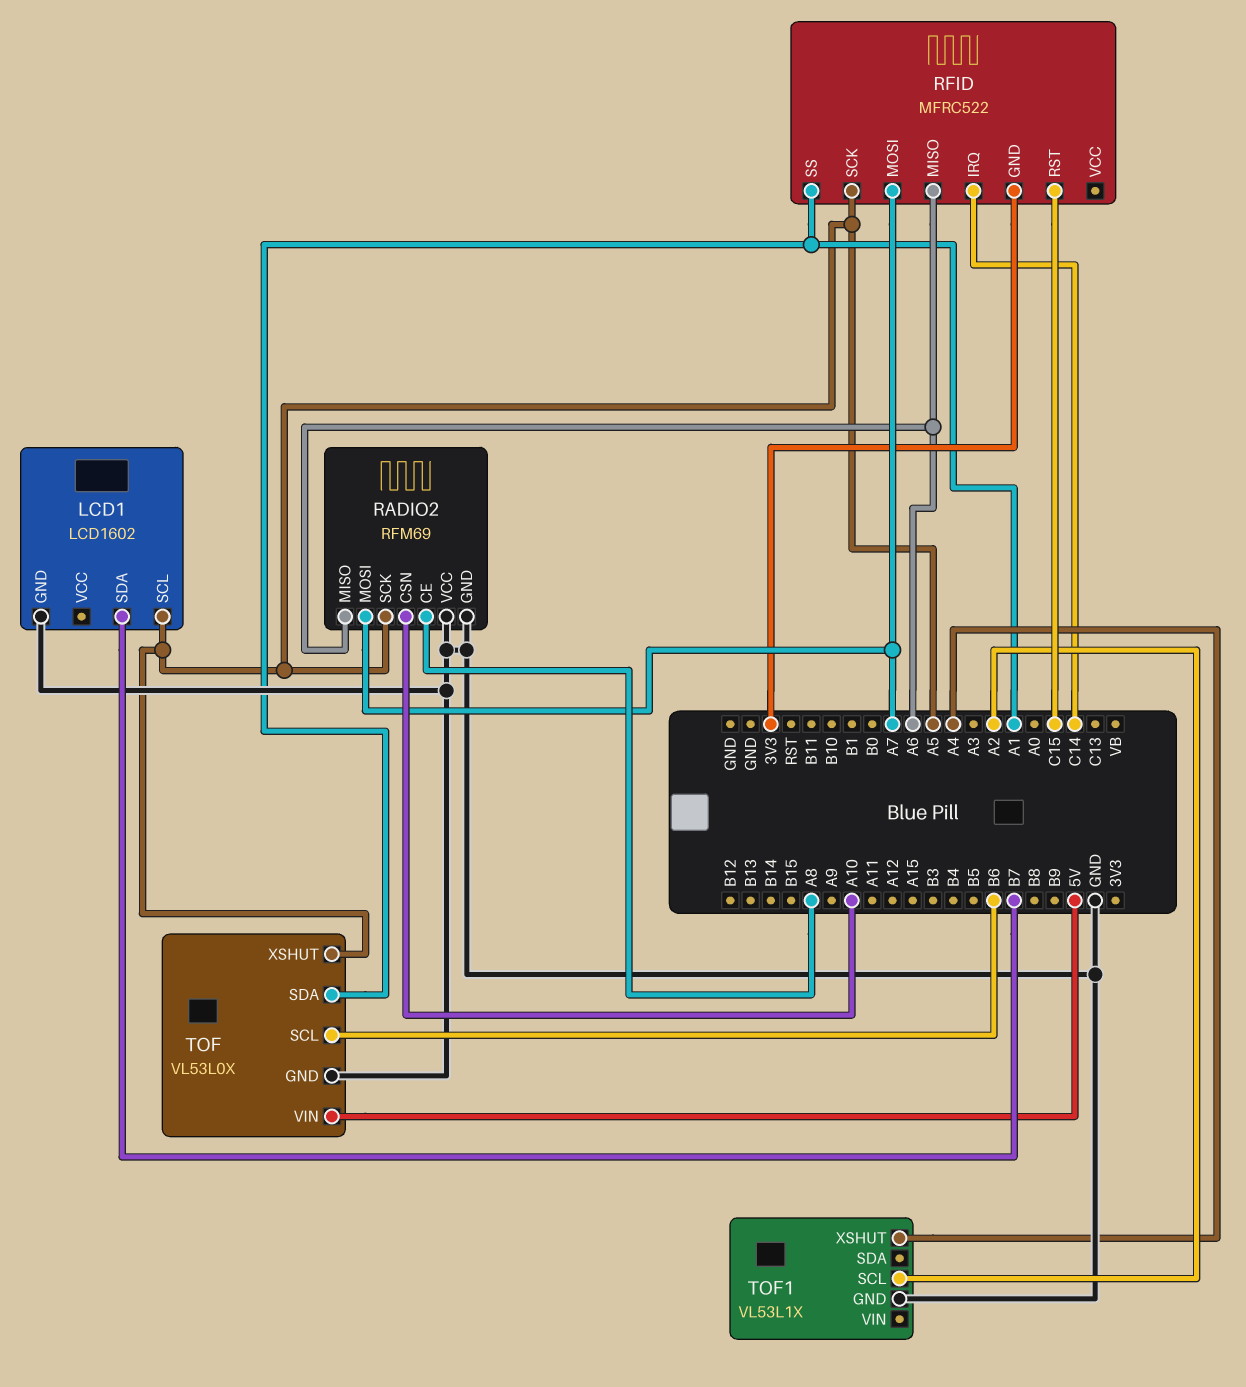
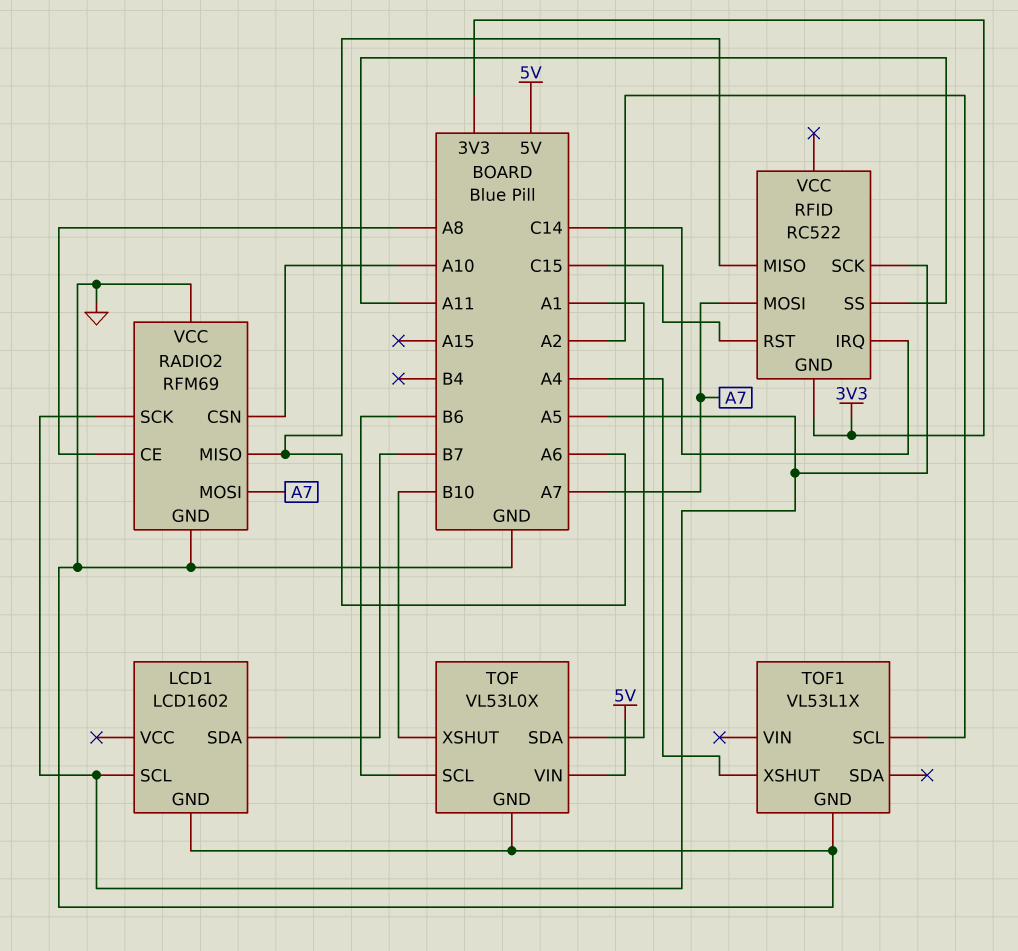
RFID: MFRC522 -> RC522
RFID pin SS: A1 -> A11
TOF pin XSHUT: A5 -> B10

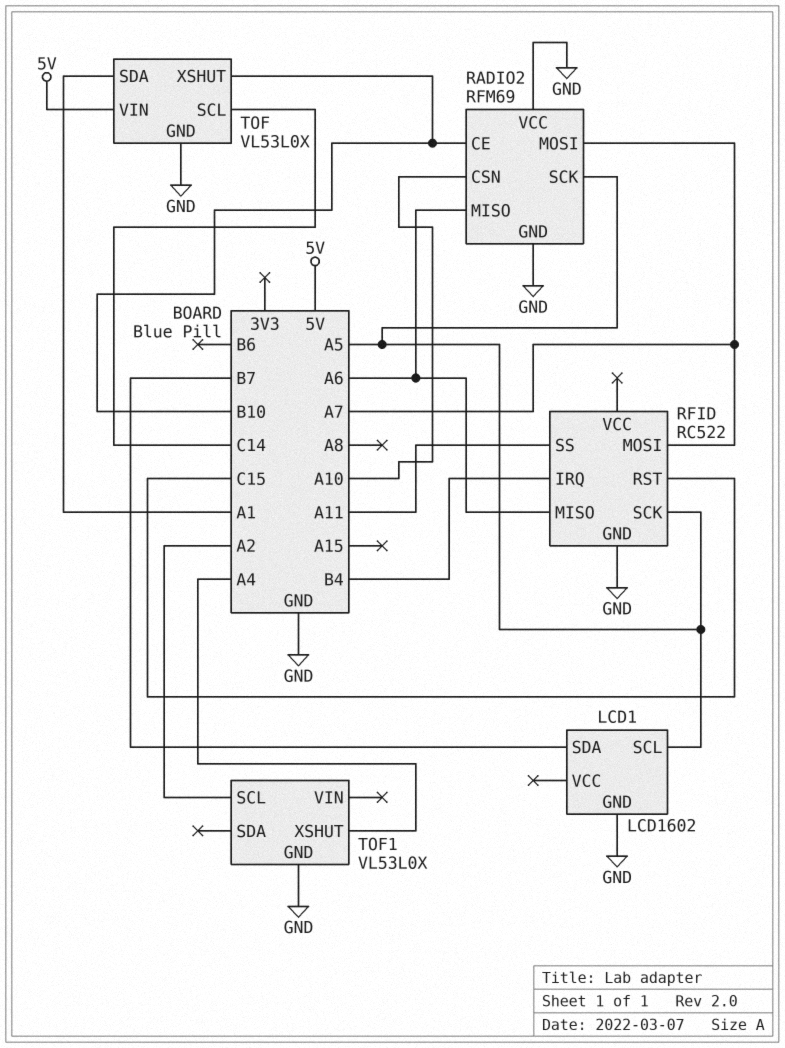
RADIO2 pin CE: A8 -> B10
RFID pin GND: 3V3 -> GND
RFID pin IRQ: C14 -> B4
TOF pin SCL: B6 -> C14
TOF1: VL53L1X -> VL53L0X

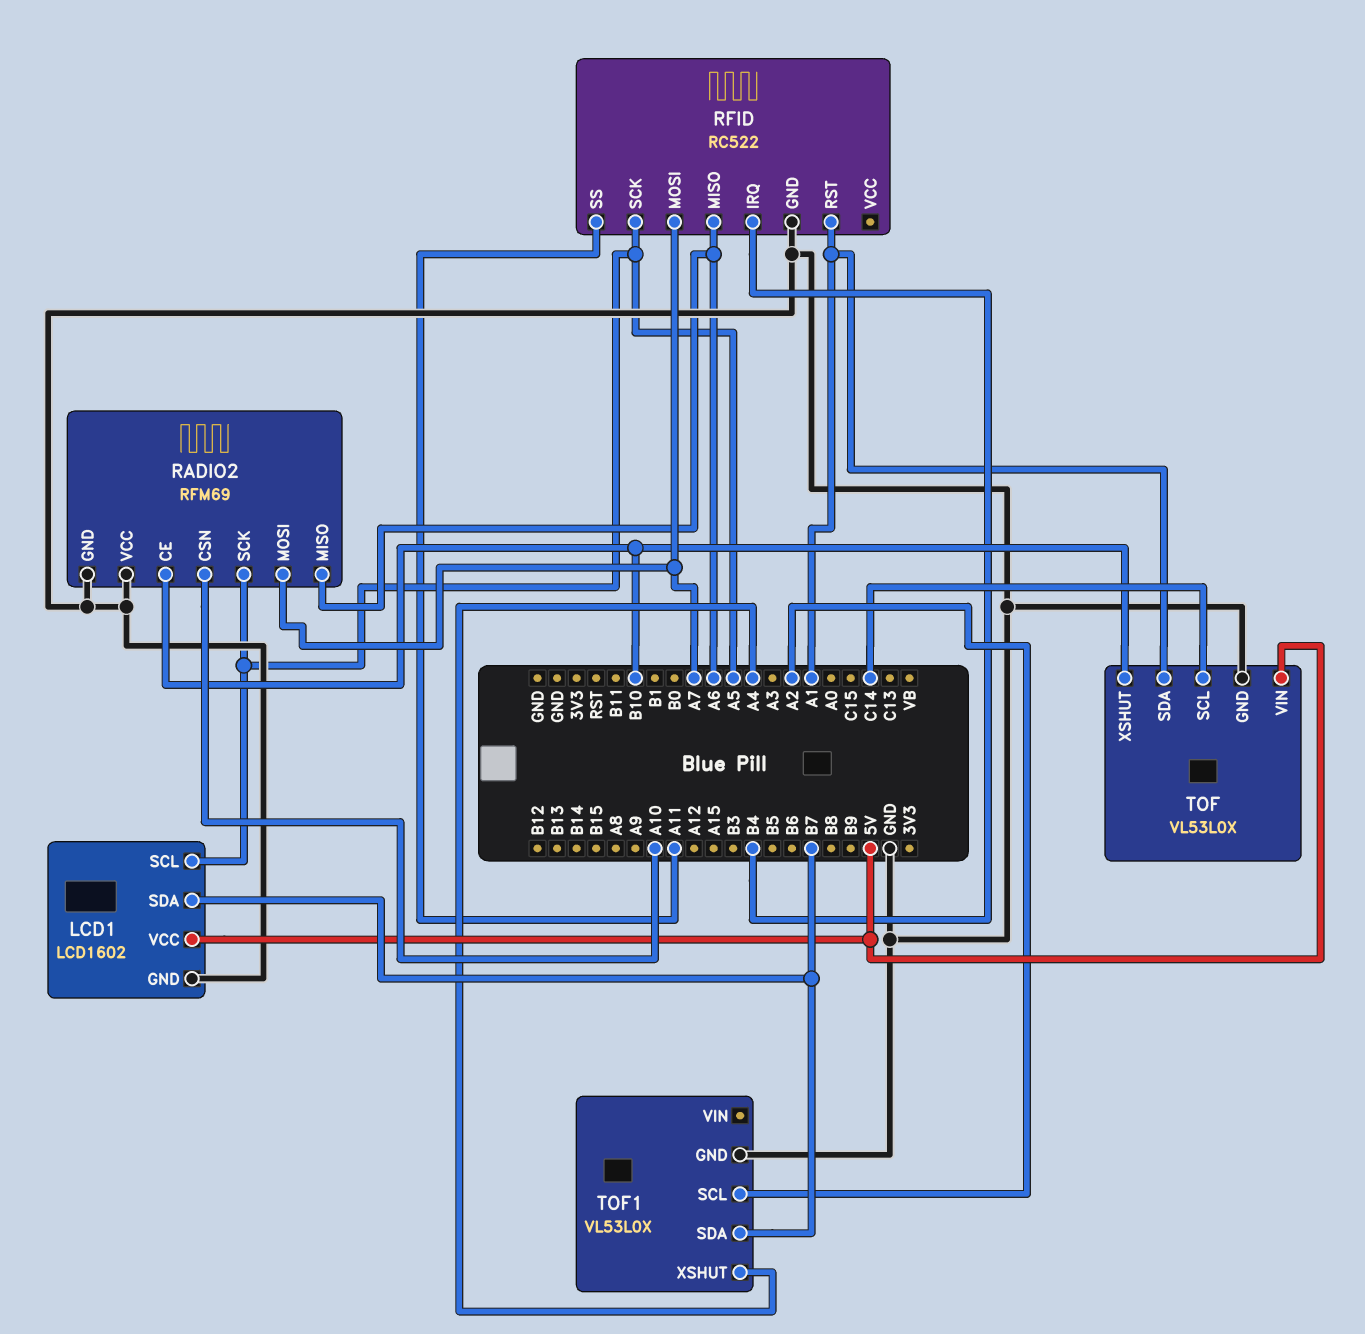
LCD1 pin VCC: none -> 5V
RFID pin RST: C15 -> A1
TOF1 pin SDA: none -> B7

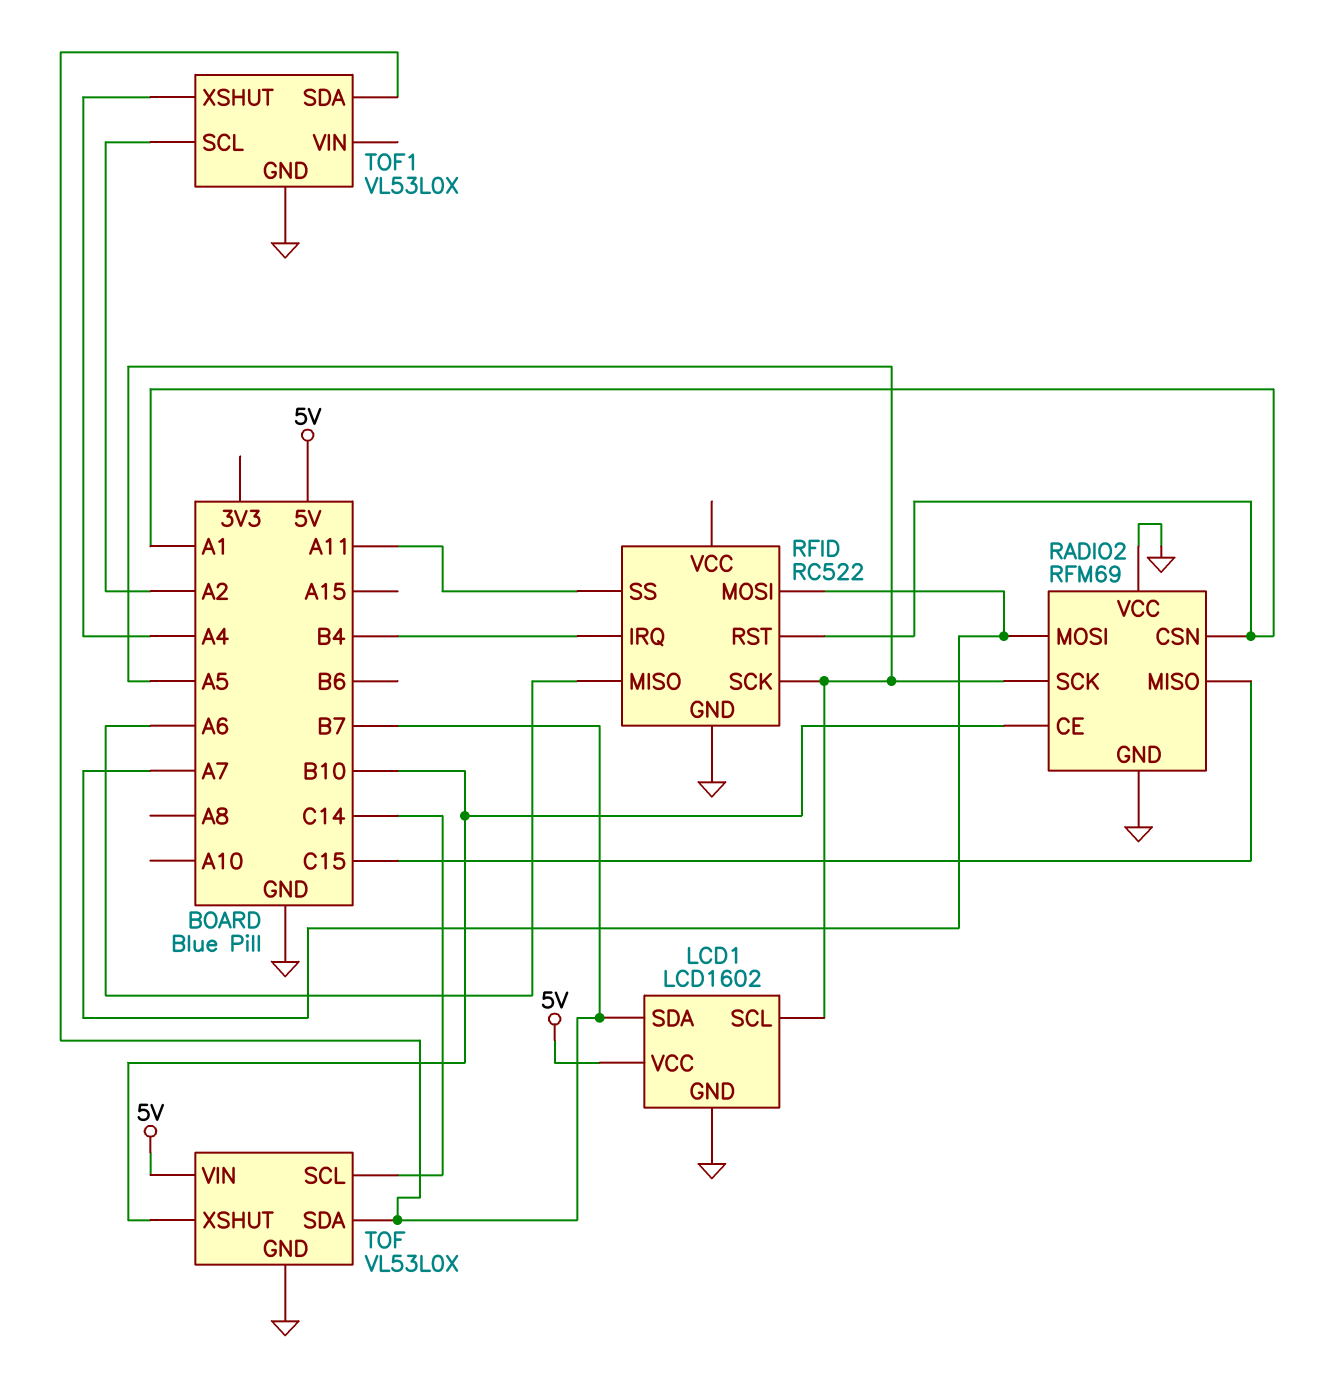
RADIO2 pin CSN: A10 -> A1
RADIO2 pin MISO: A6 -> C15
TOF pin SDA: A1 -> B7

